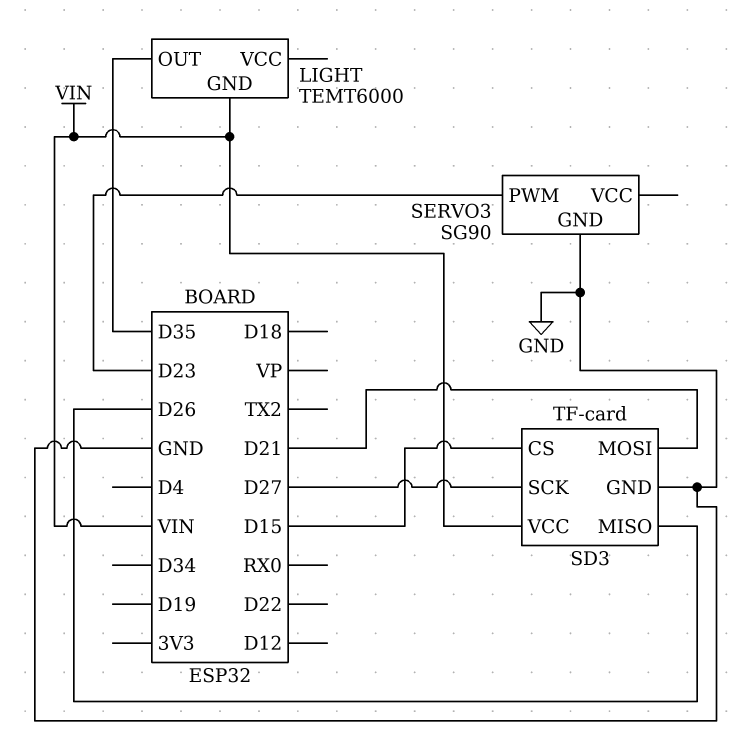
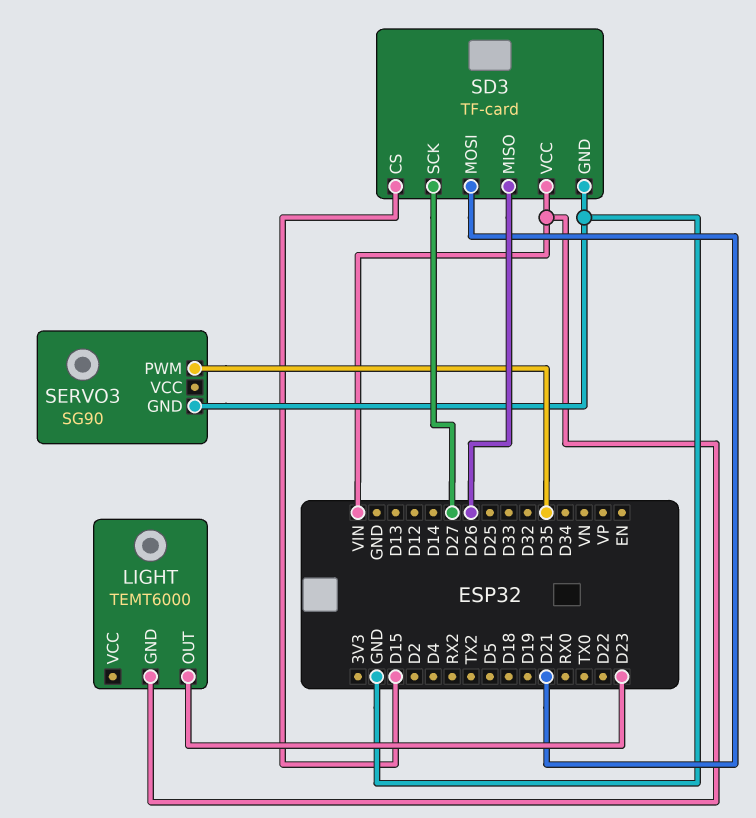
LIGHT pin OUT: D35 -> D23
SERVO3 pin PWM: D23 -> D35

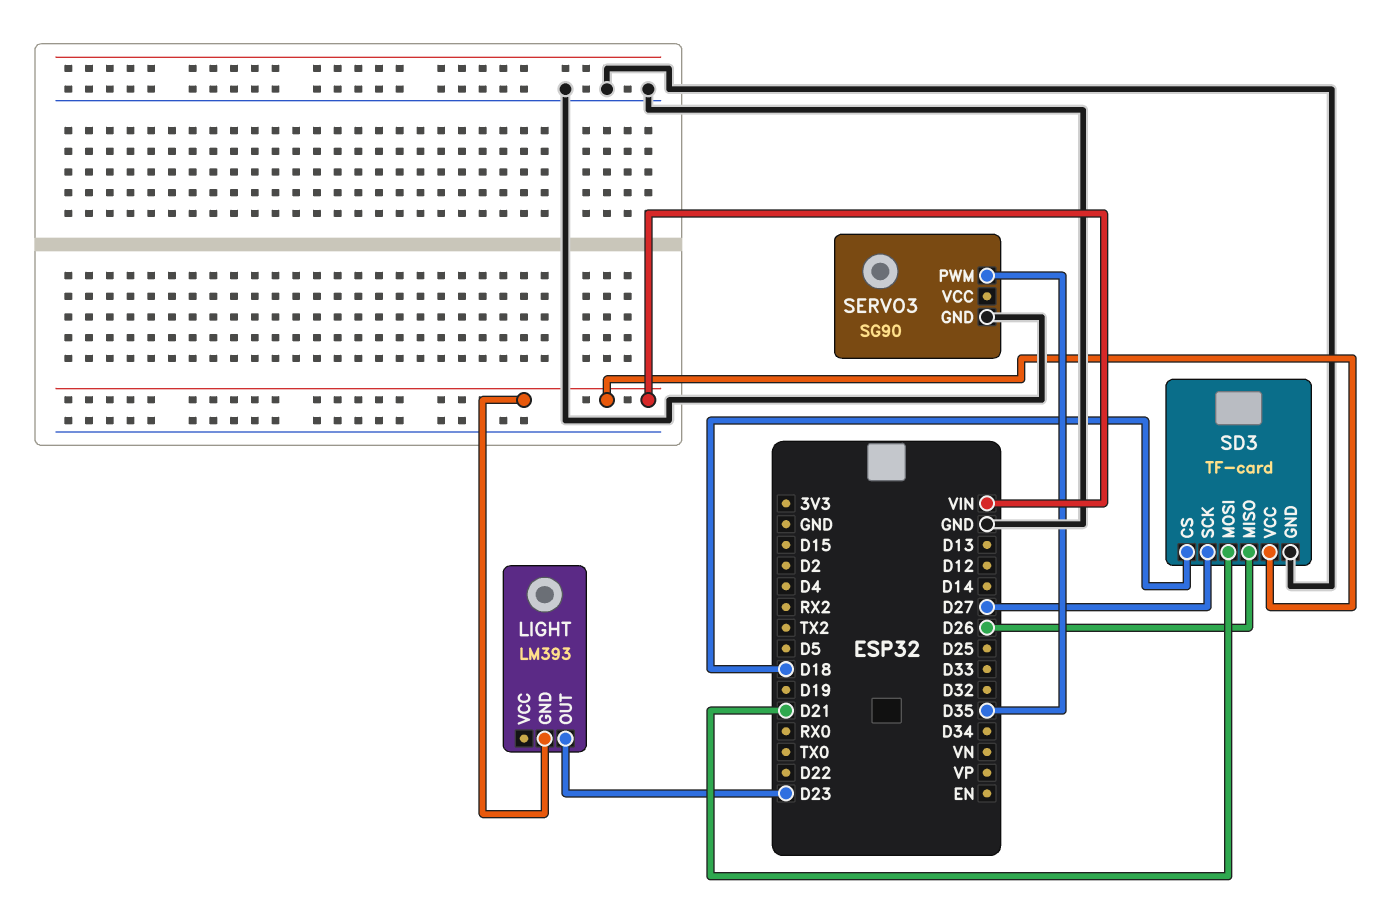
LIGHT: TEMT6000 -> LM393
SD3 pin CS: D15 -> D18

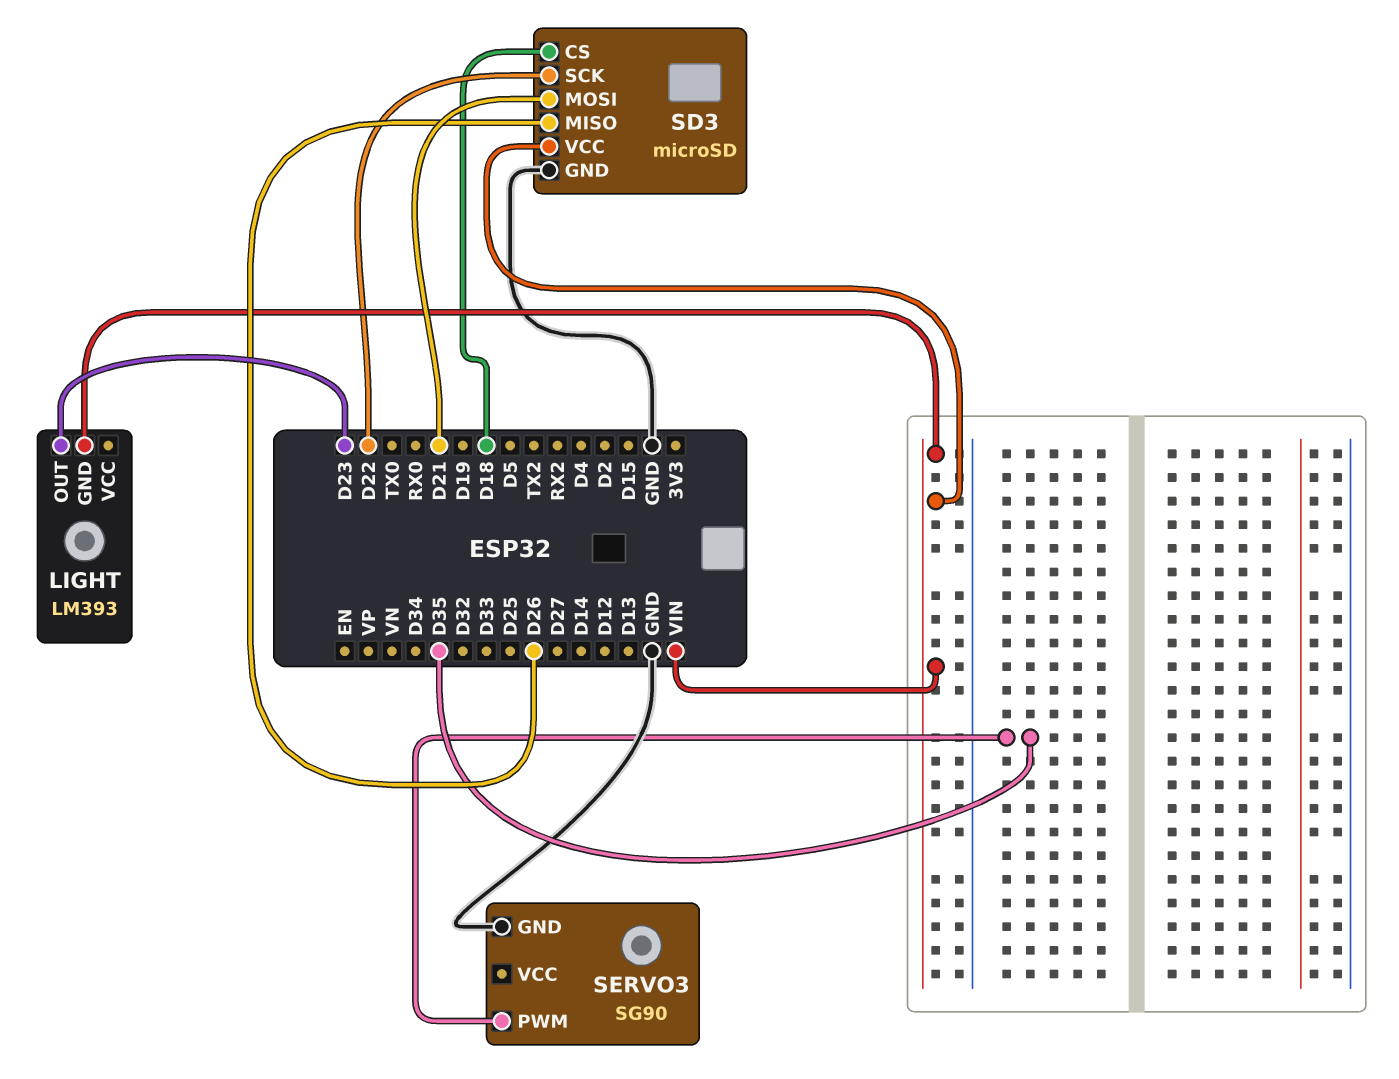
SD3: TF-card -> microSD
SD3 pin SCK: D27 -> D22

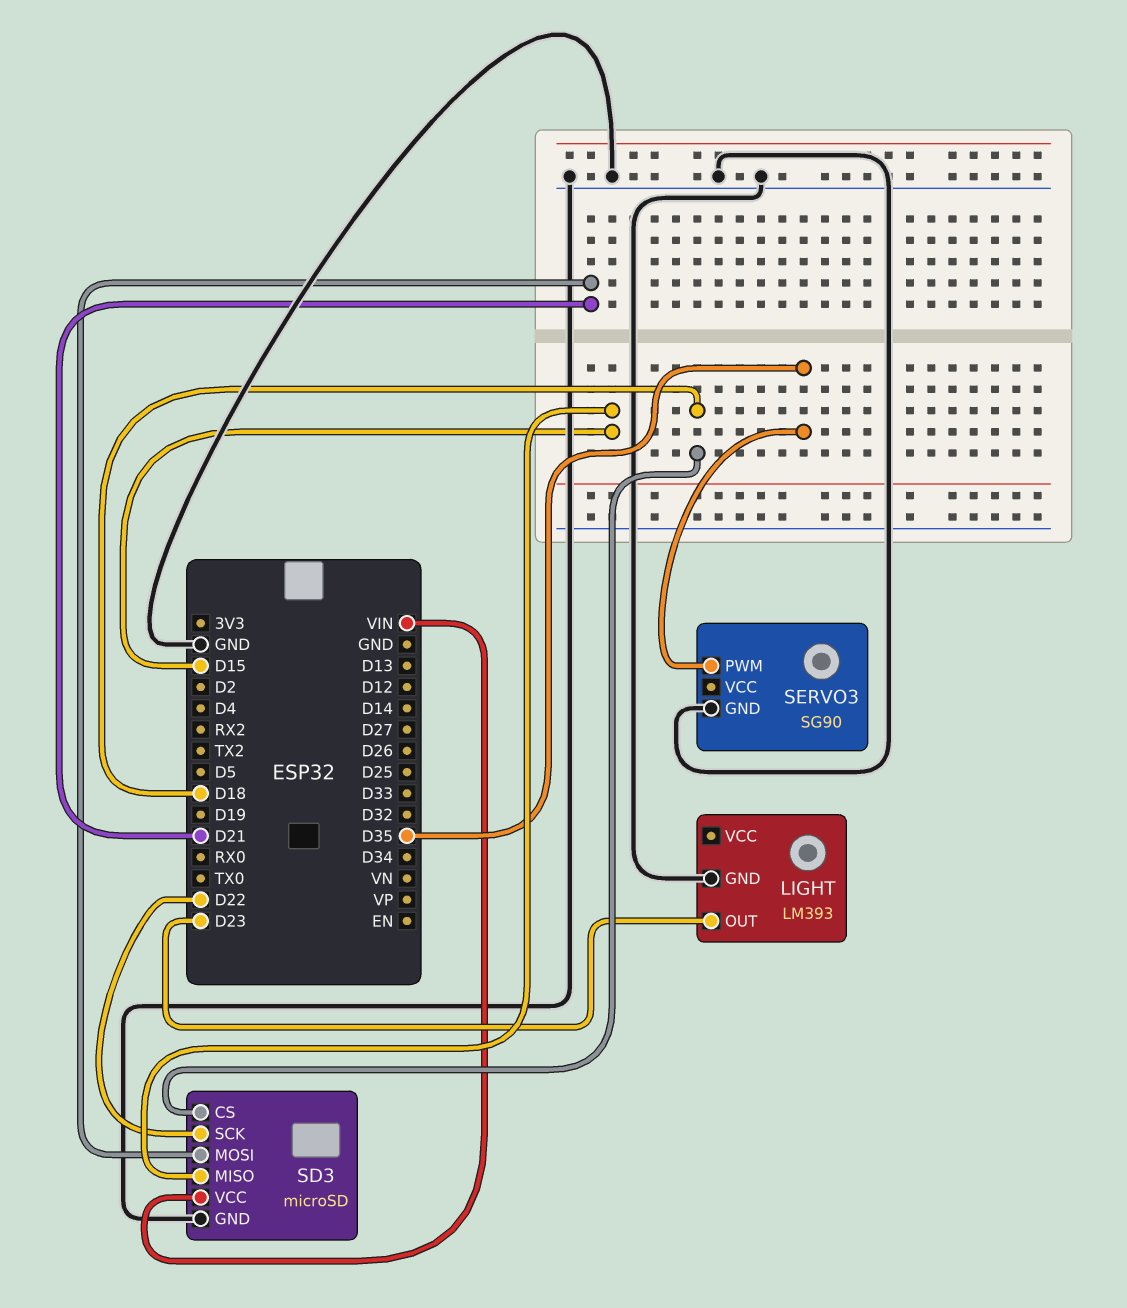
LIGHT pin GND: VIN -> GND
SD3 pin MISO: D26 -> D15

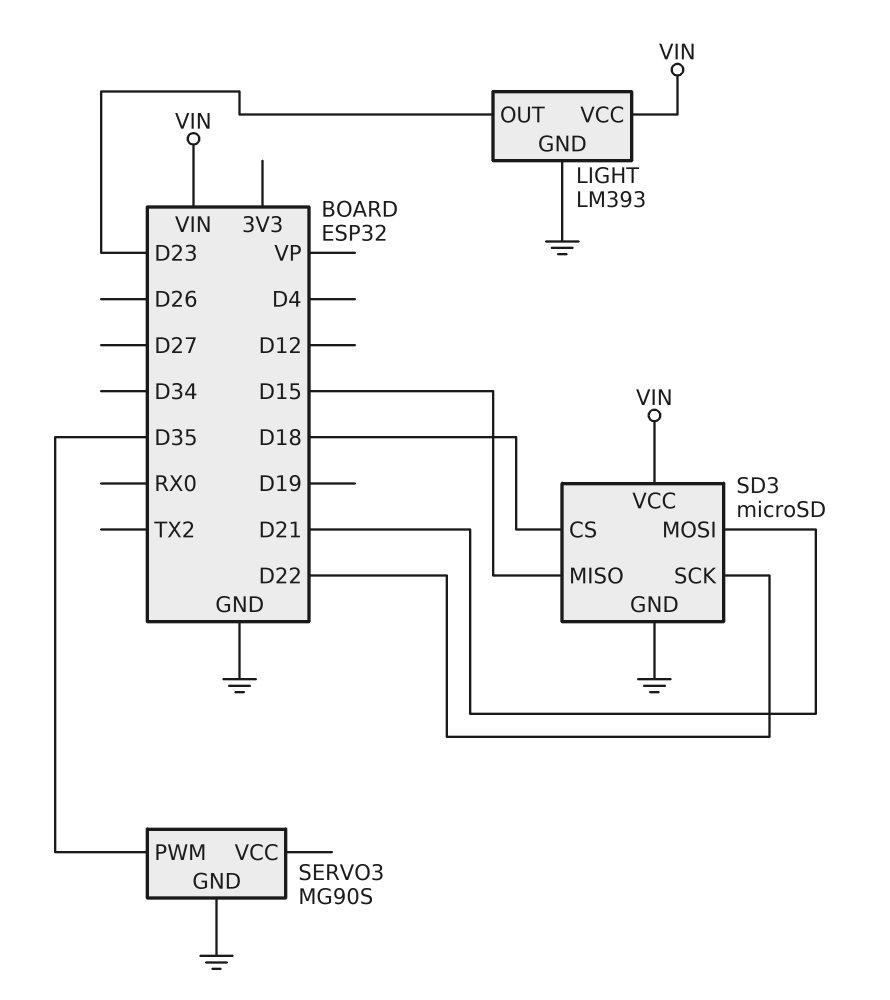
LIGHT pin VCC: none -> VIN
SERVO3: SG90 -> MG90S

